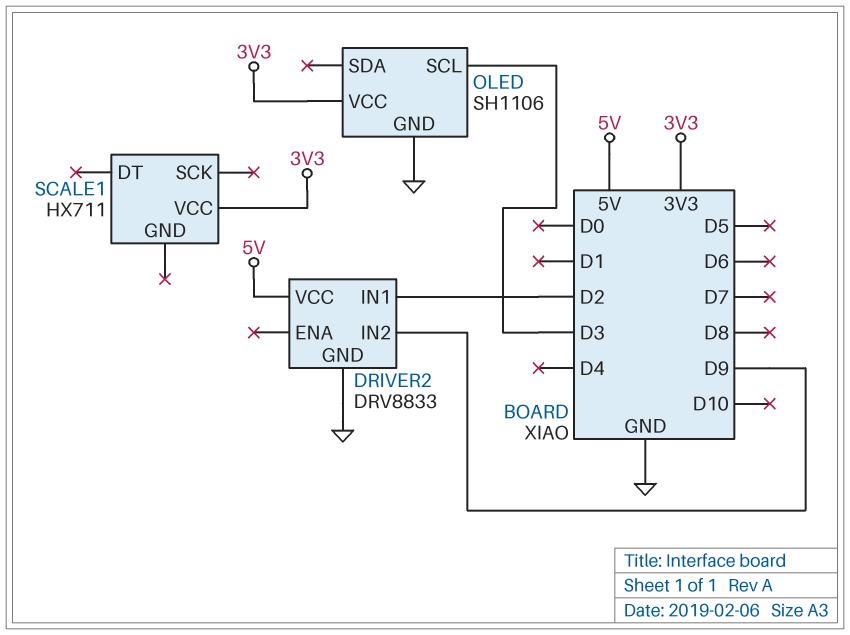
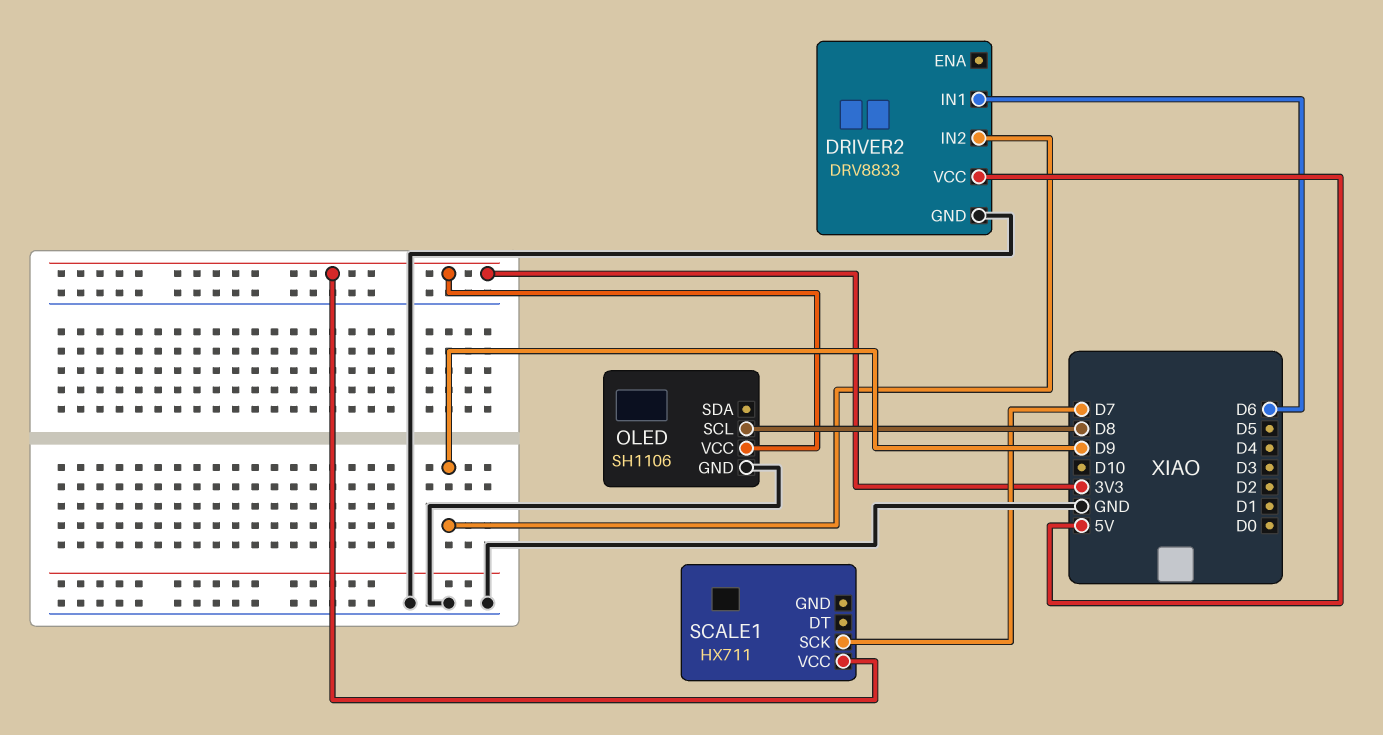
DRIVER2 pin IN1: D2 -> D6
OLED pin SCL: D3 -> D8
SCALE1 pin SCK: none -> D7

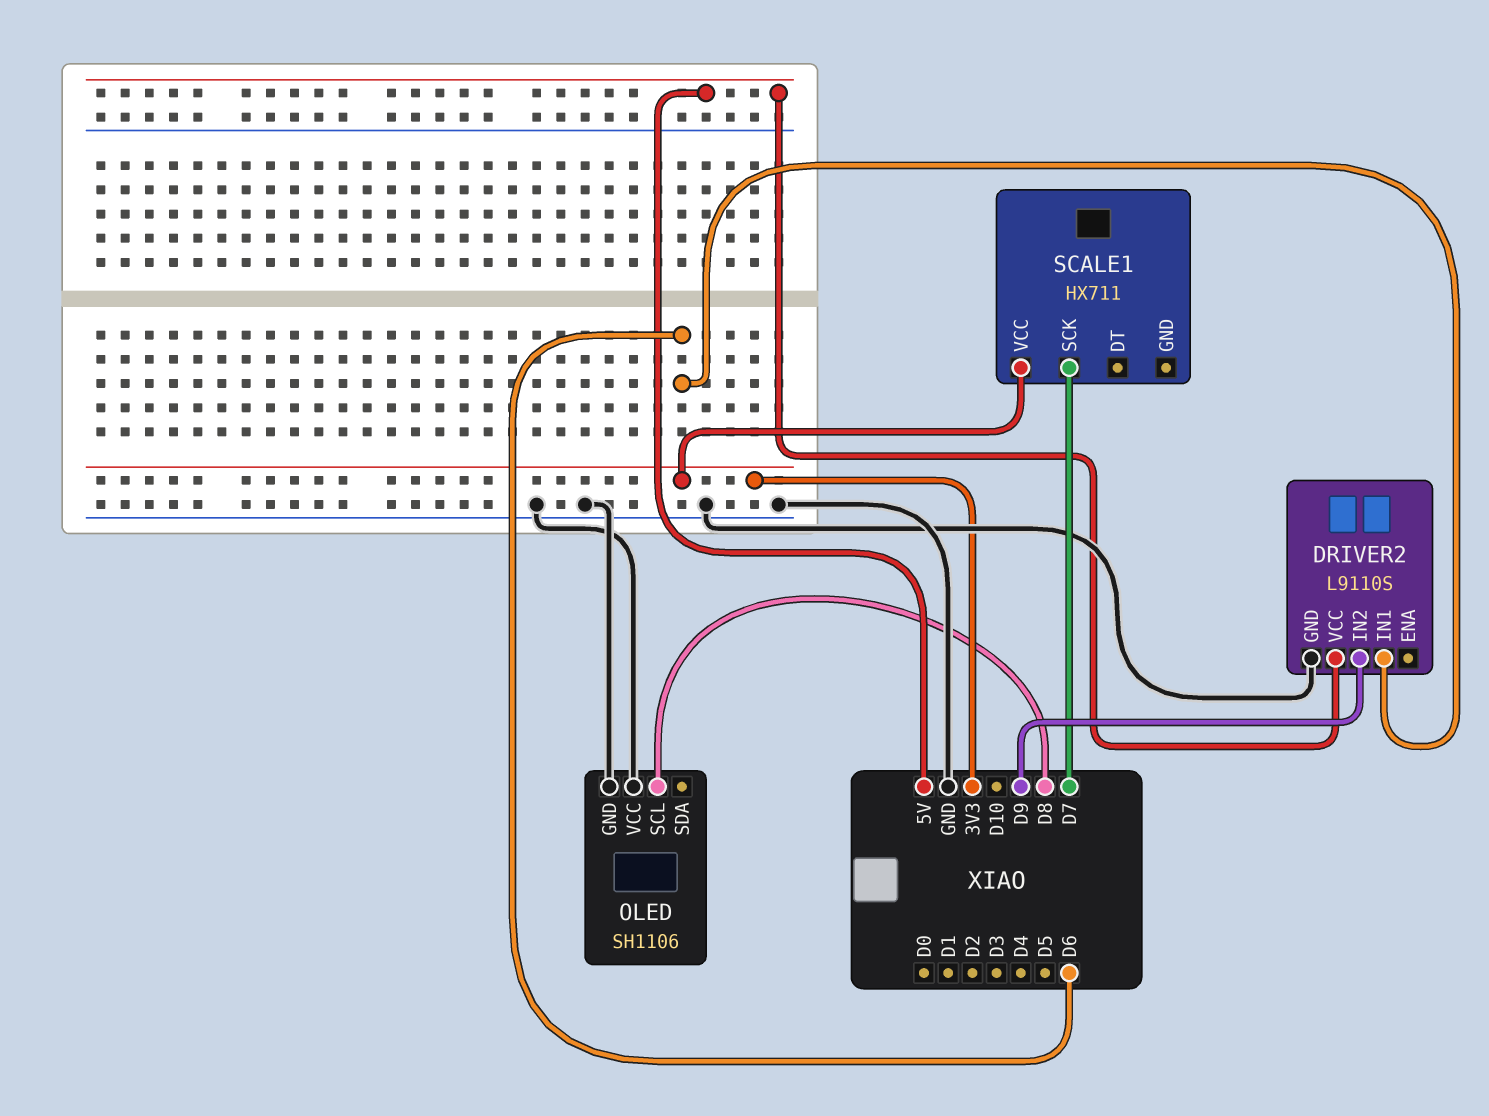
DRIVER2: DRV8833 -> L9110S
OLED pin VCC: 3V3 -> GND

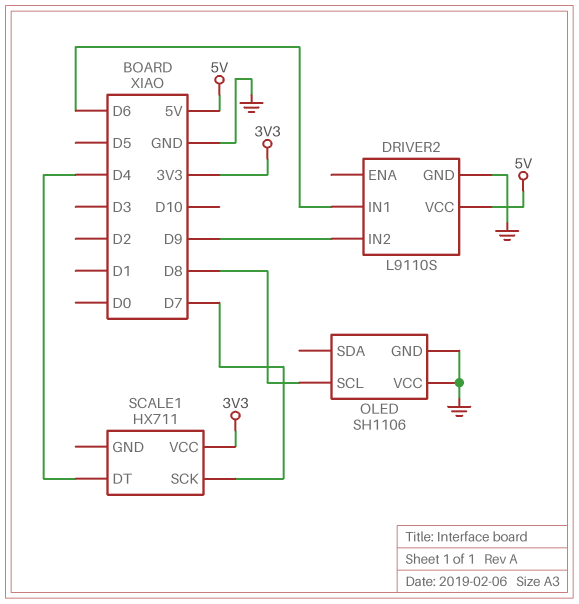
SCALE1 pin DT: none -> D4

